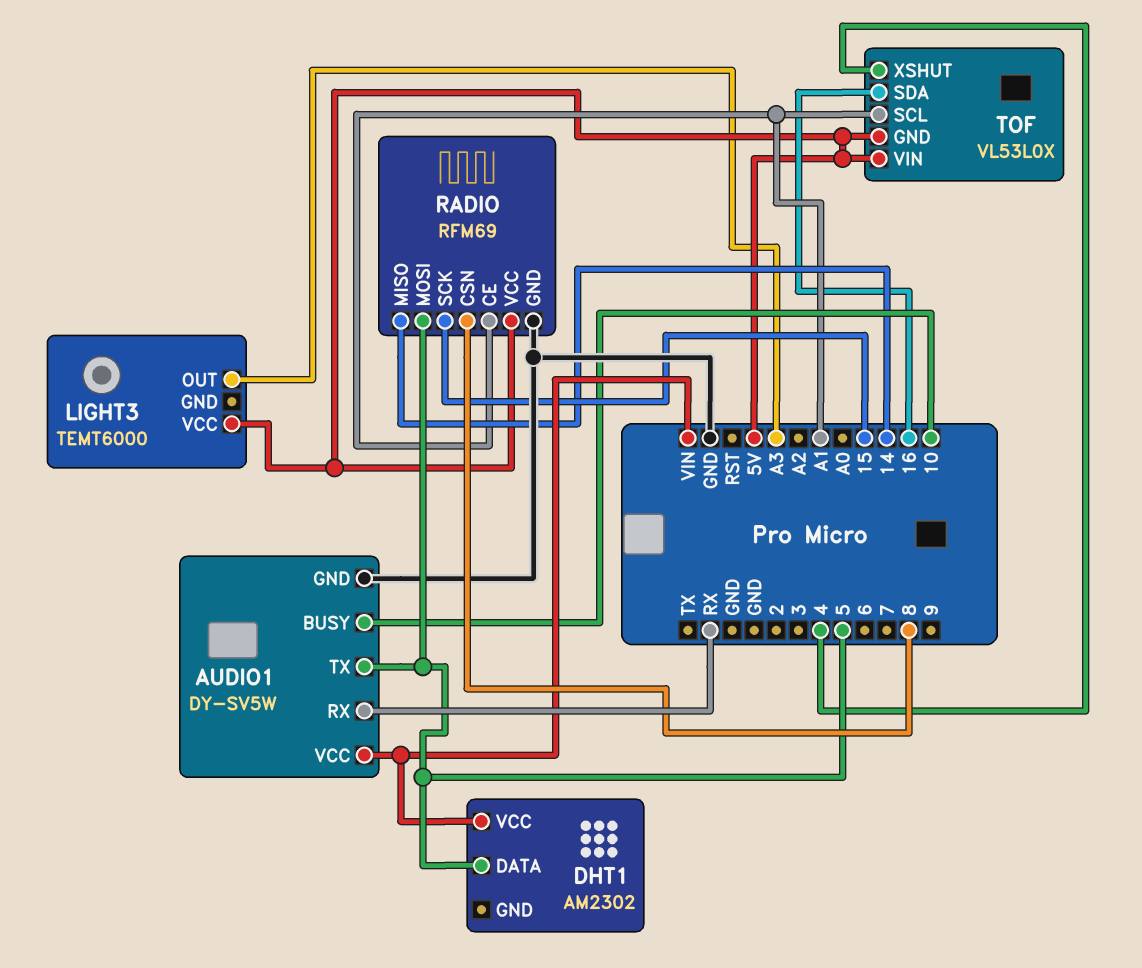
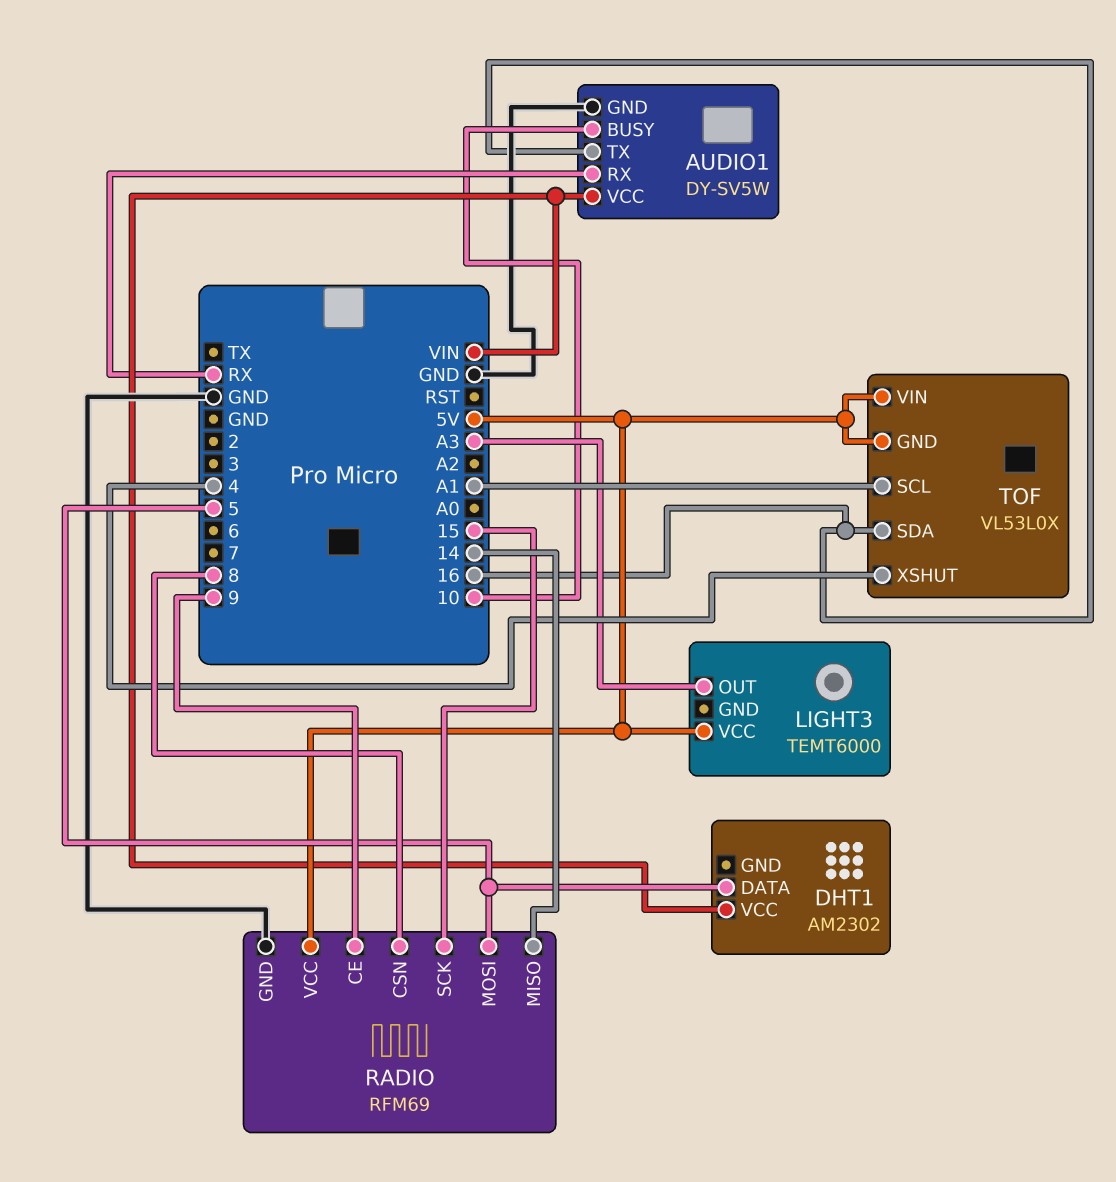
AUDIO1 pin TX: 5 -> 16
RADIO pin CE: A1 -> 9

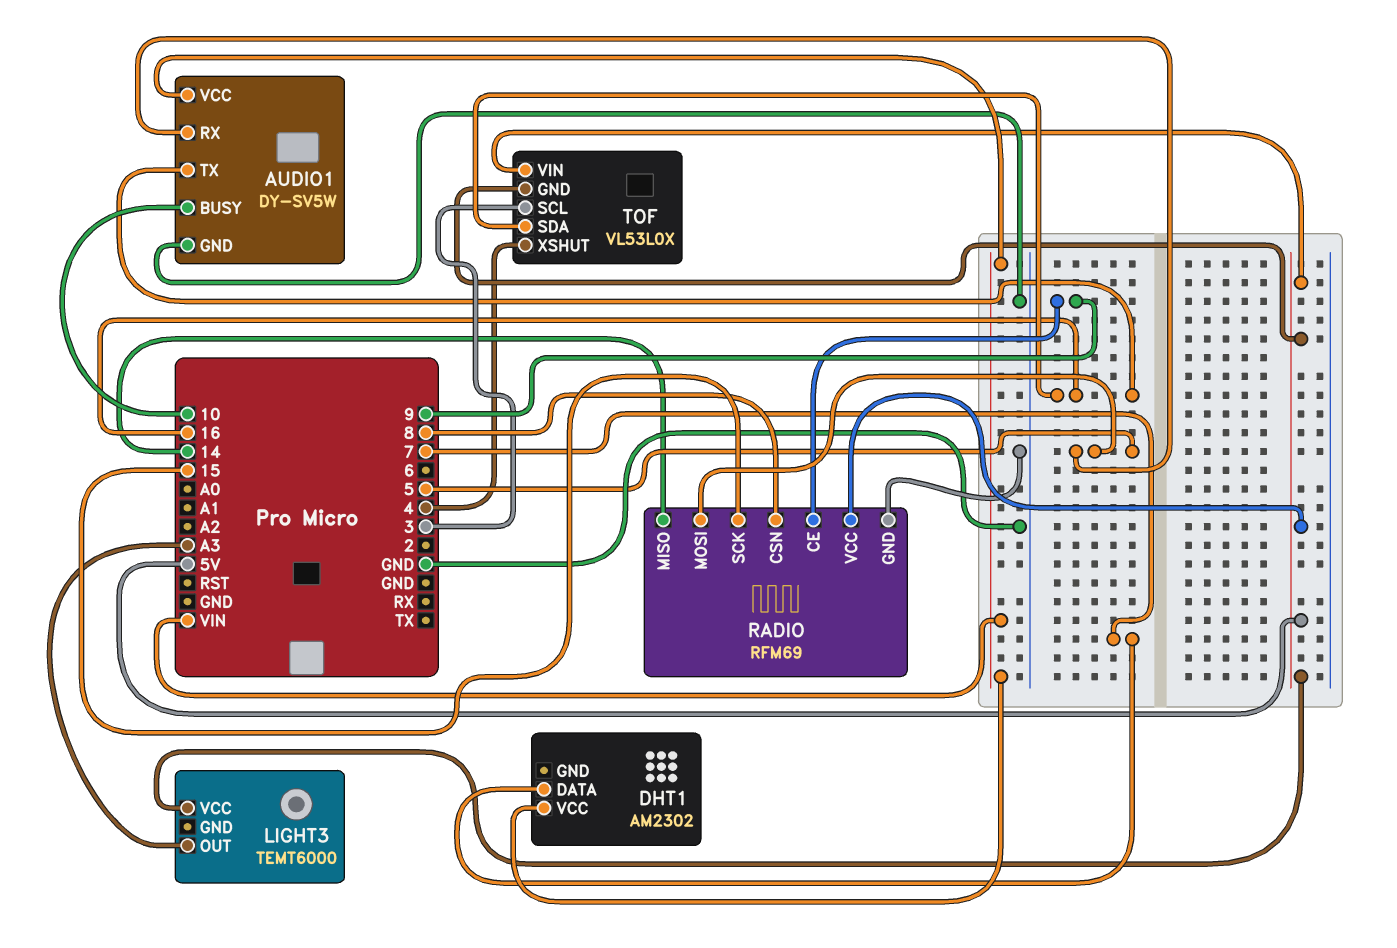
AUDIO1 pin RX: RX -> 5
DHT1 pin DATA: 5 -> 7
TOF pin SCL: A1 -> 3

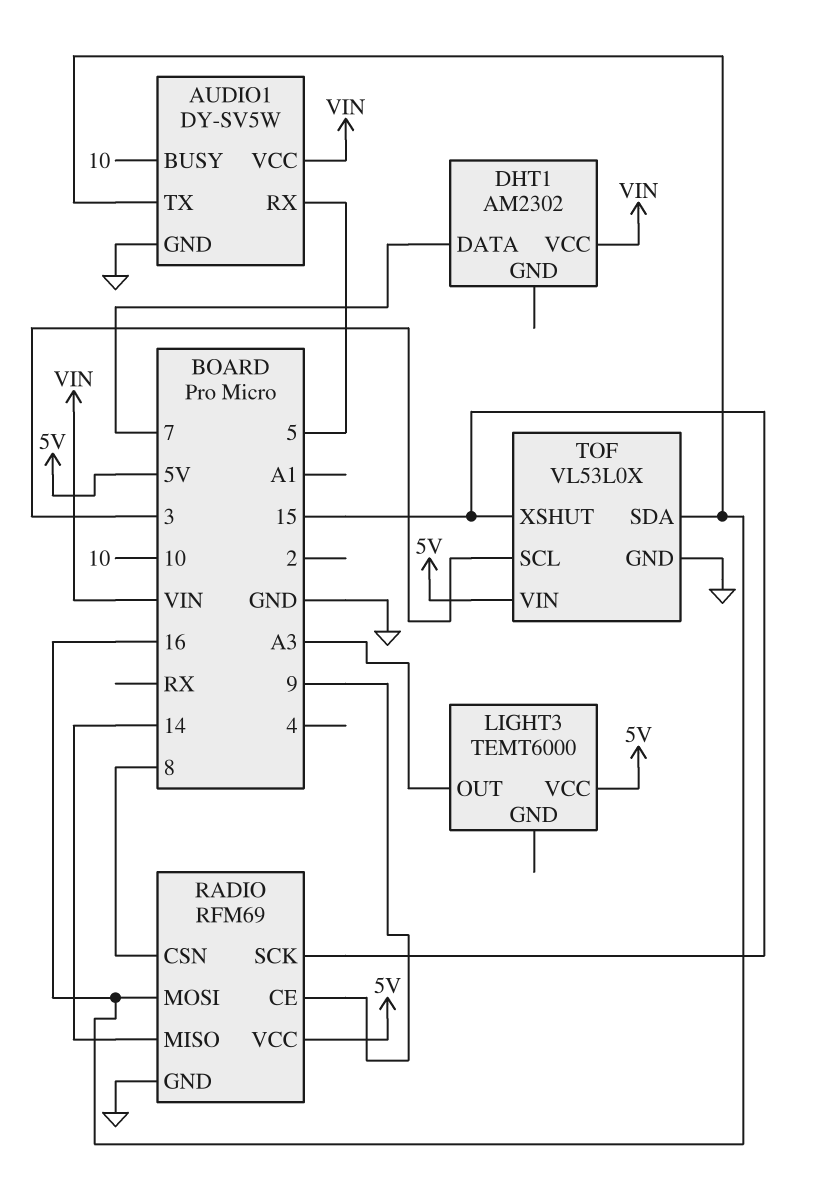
RADIO pin MOSI: 5 -> 16
TOF pin GND: 5V -> GND
TOF pin XSHUT: 4 -> 15

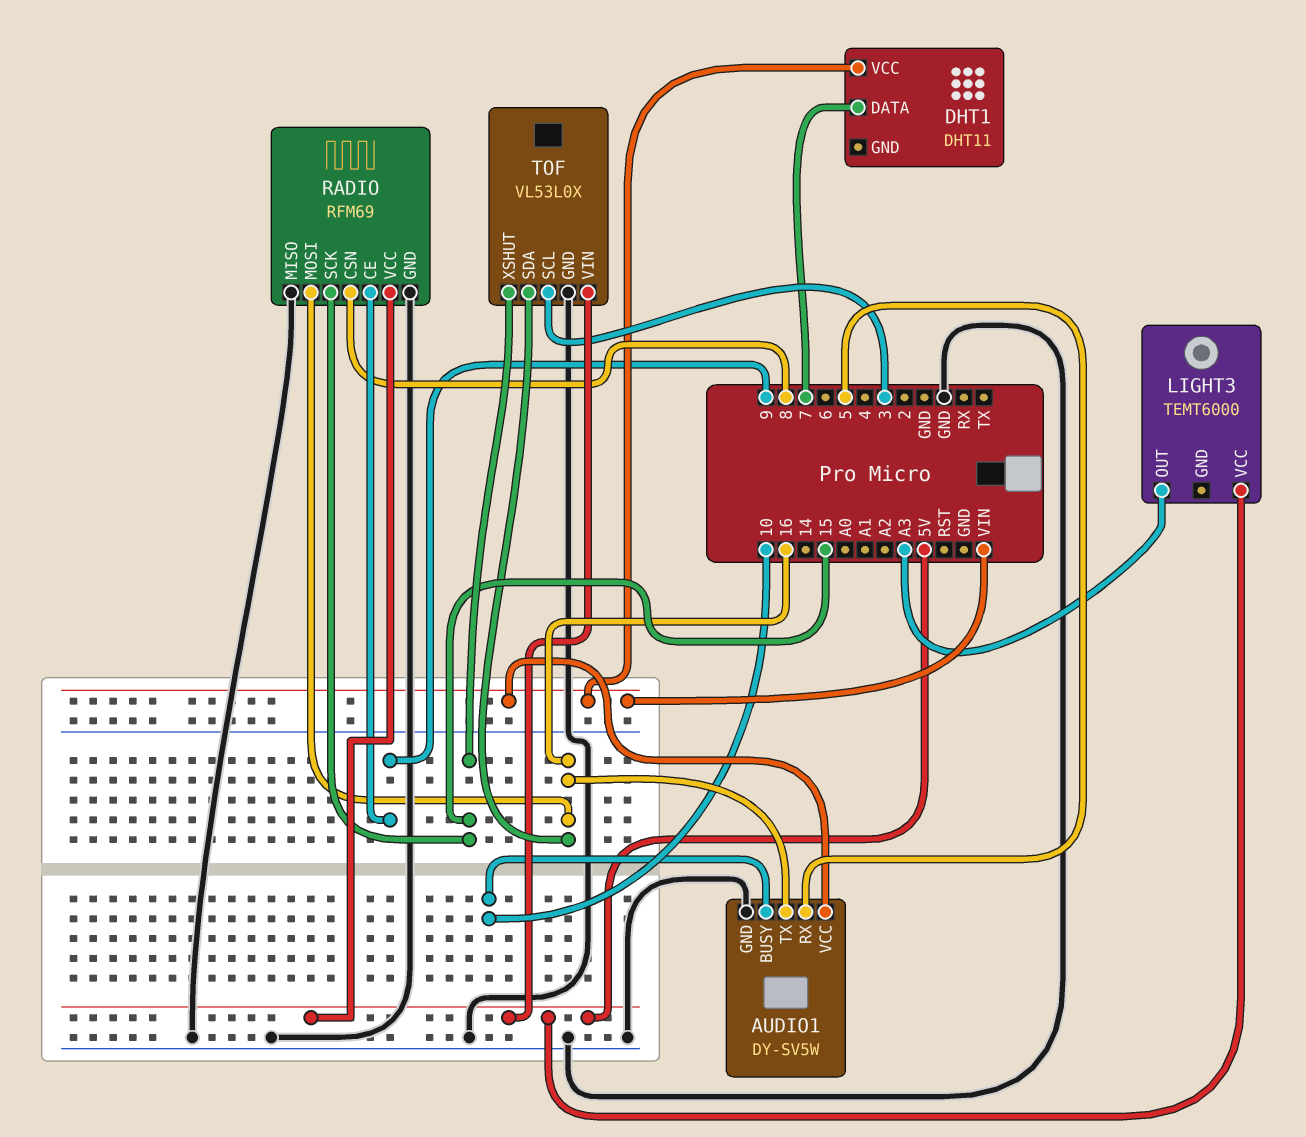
DHT1: AM2302 -> DHT11
RADIO pin MISO: 14 -> GND

